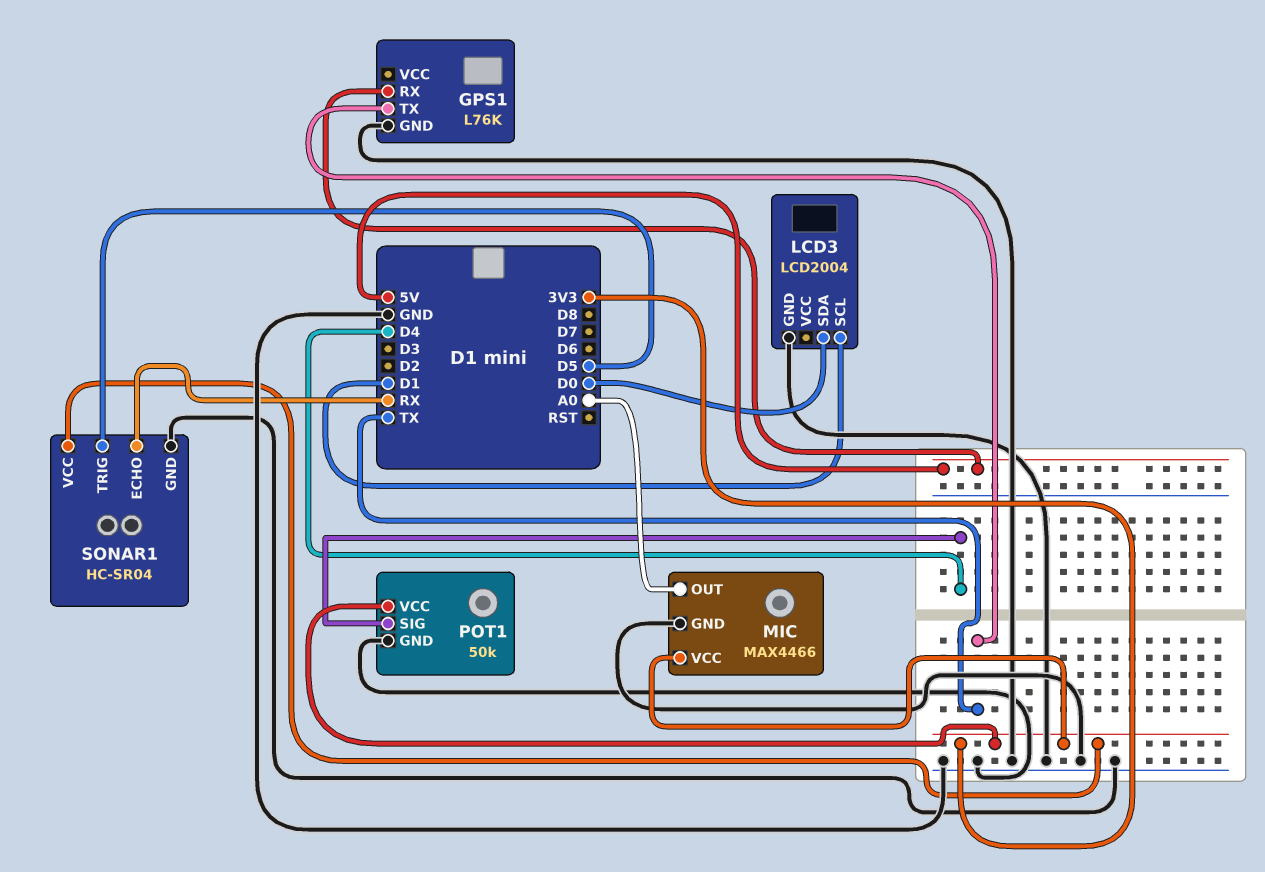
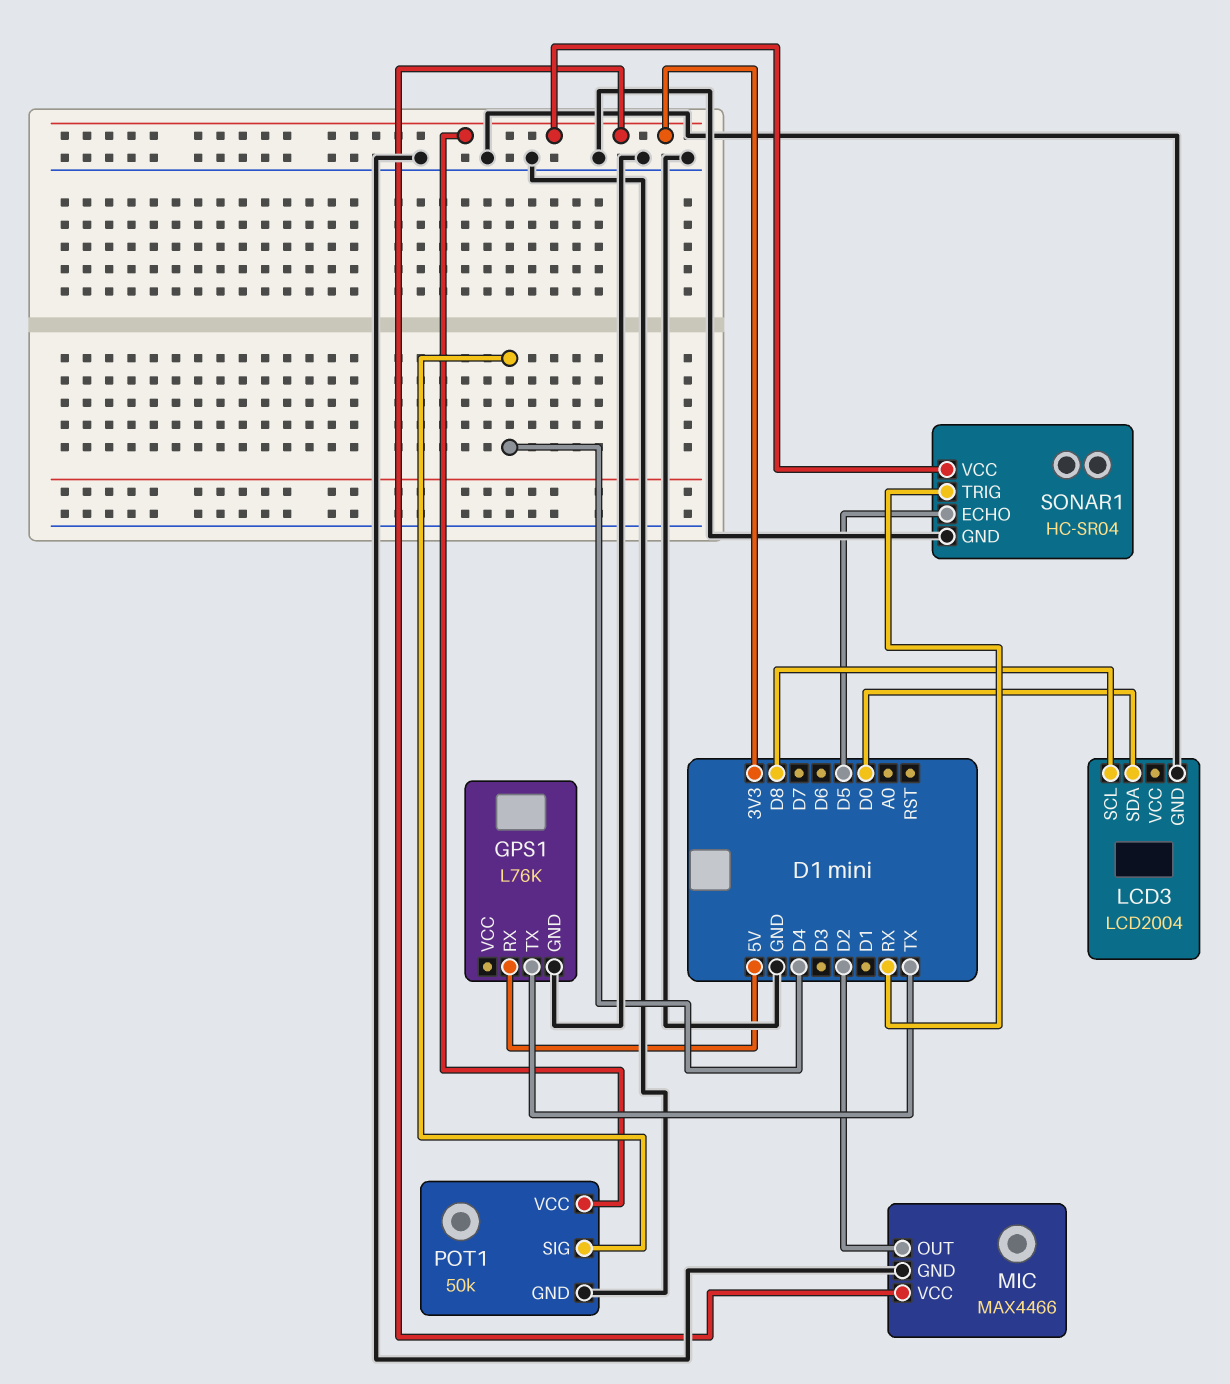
LCD3 pin SCL: D1 -> D8
MIC pin OUT: A0 -> D2
SONAR1 pin ECHO: RX -> D5
SONAR1 pin TRIG: D5 -> RX

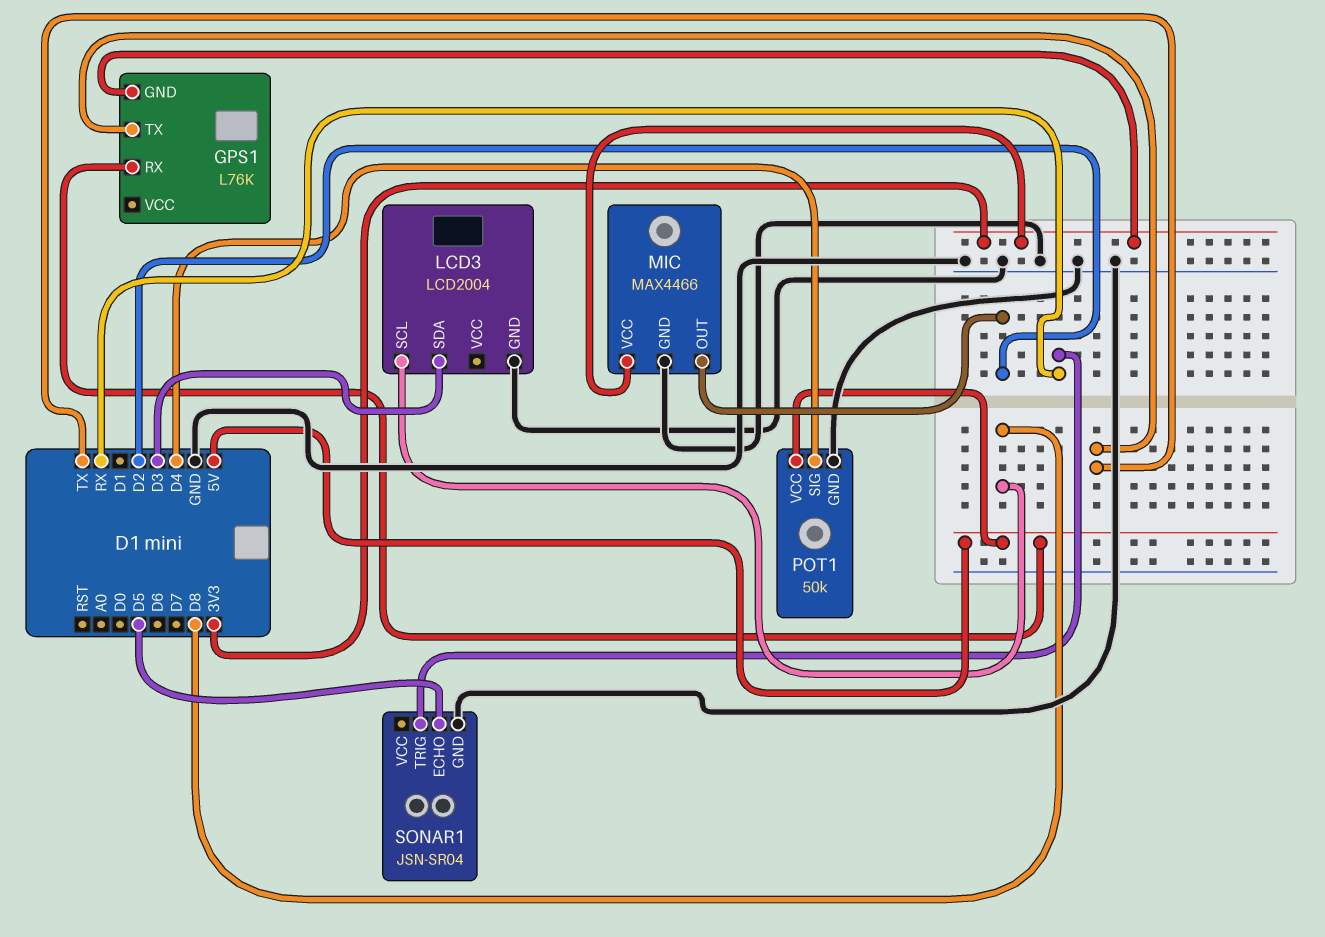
GPS1 pin GND: GND -> 3V3
LCD3 pin SDA: D0 -> D3
POT1 pin VCC: 3V3 -> 5V
SONAR1: HC-SR04 -> JSN-SR04
SONAR1 pin VCC: 3V3 -> none

